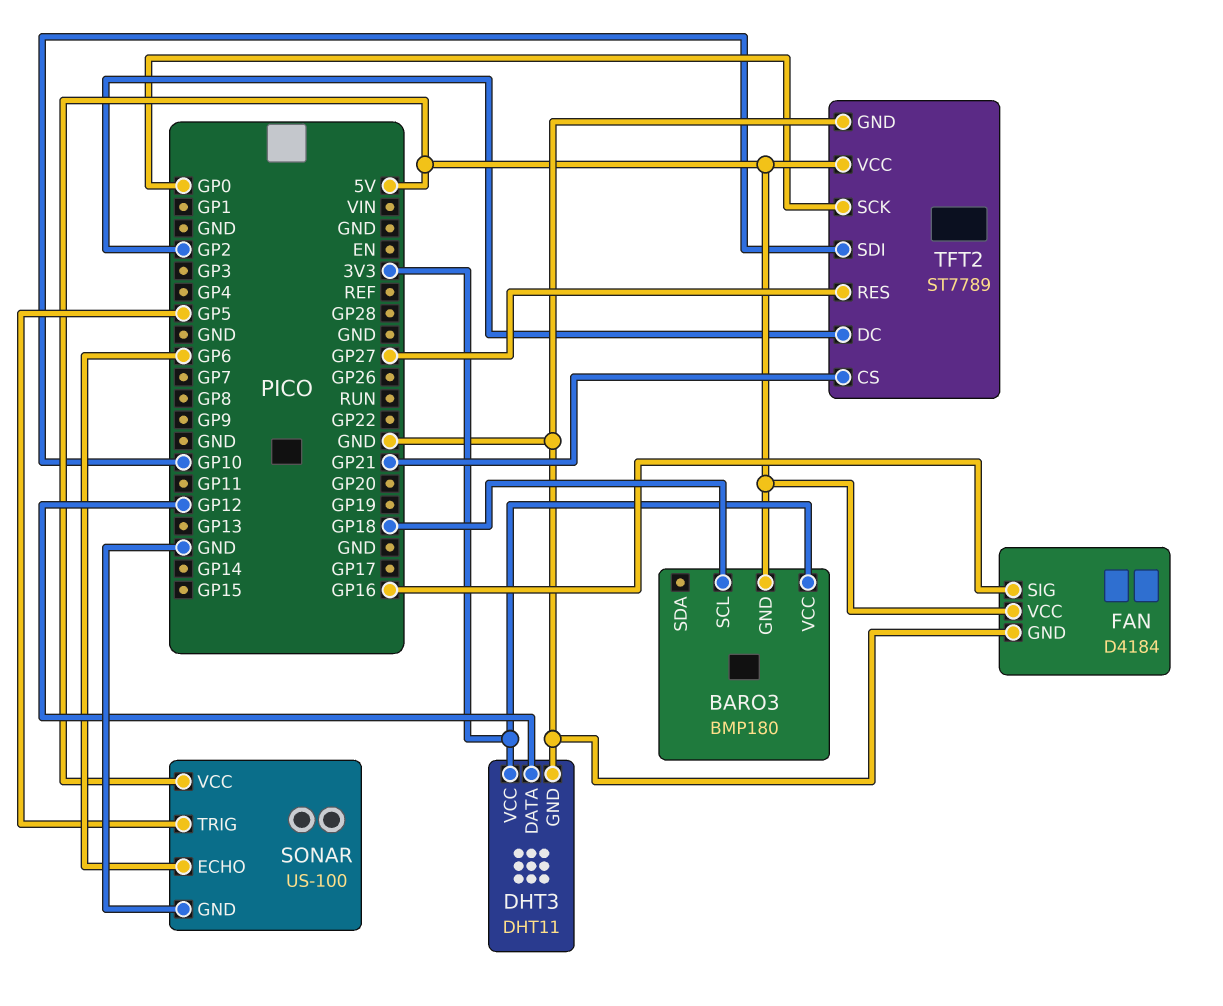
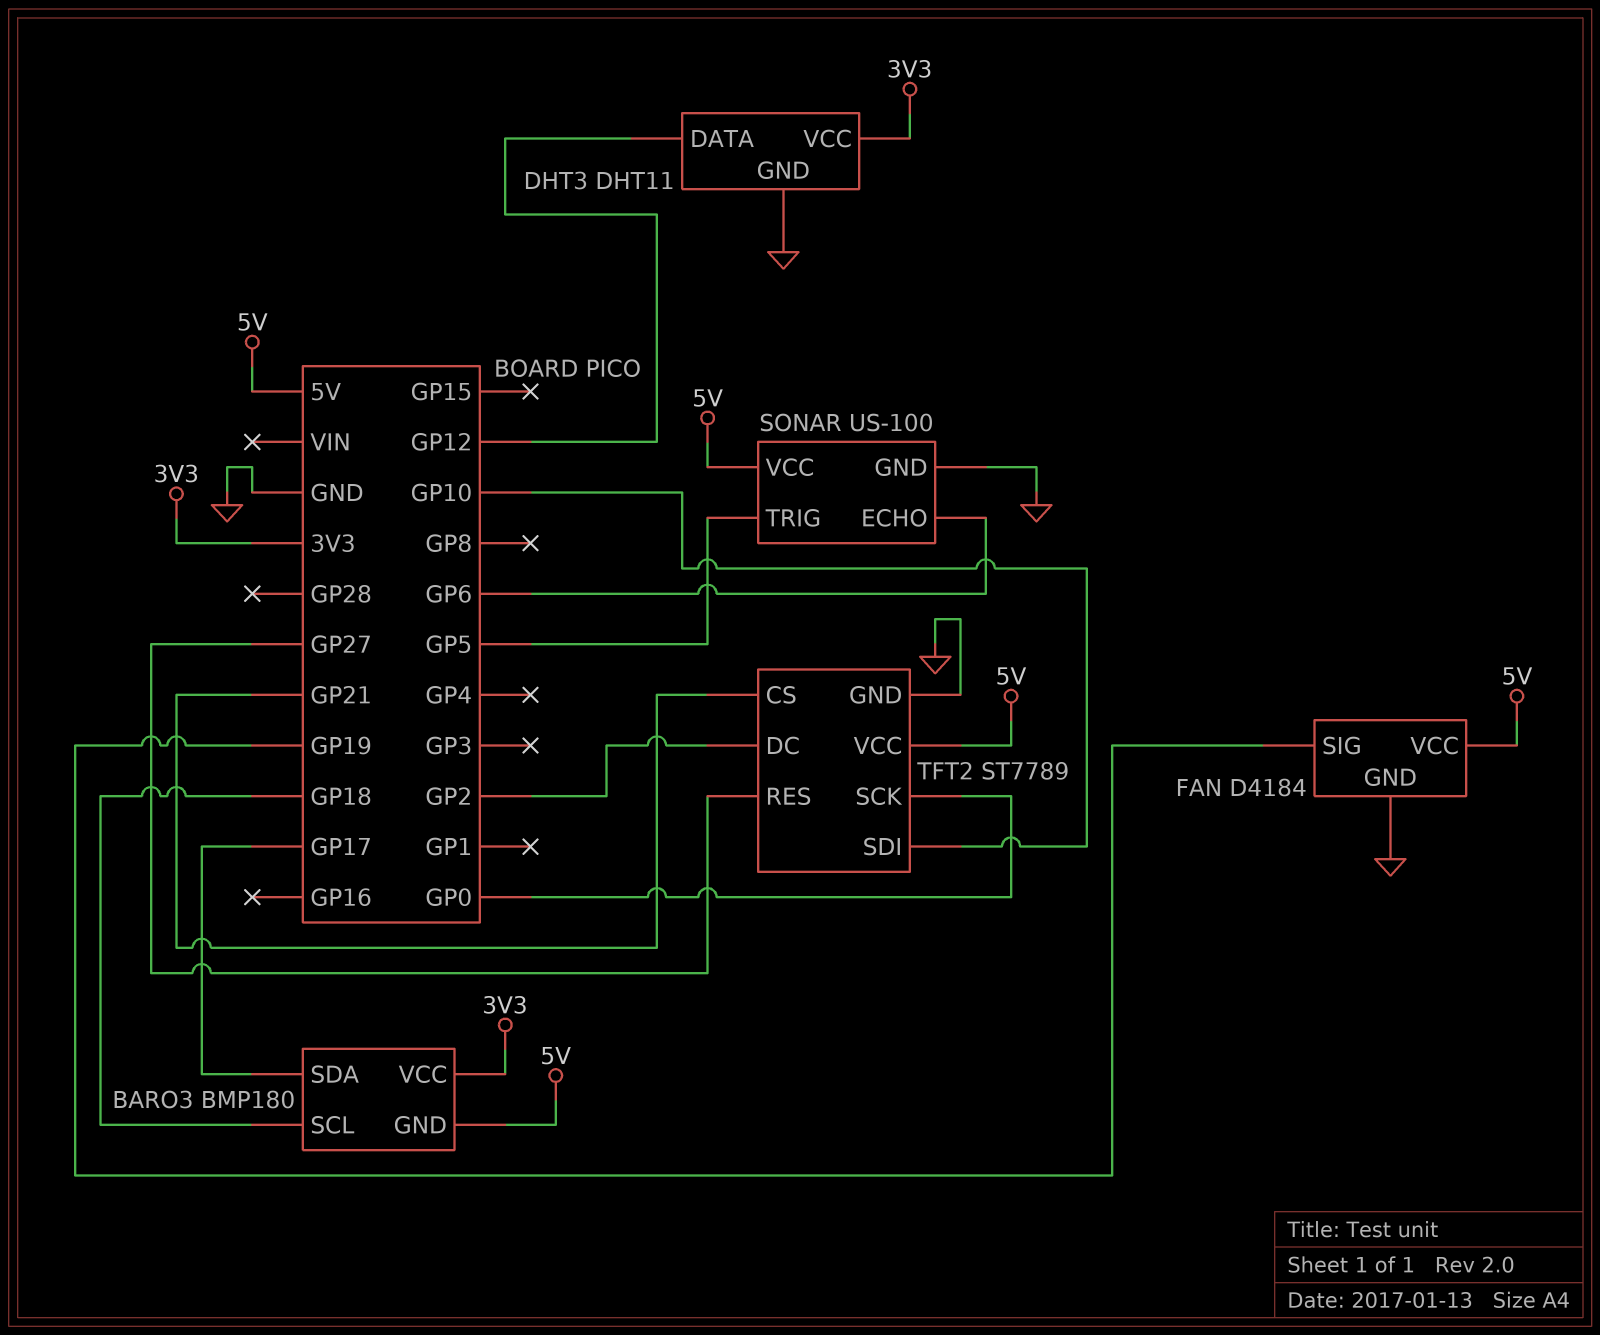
BARO3 pin SDA: none -> GP17
FAN pin SIG: GP16 -> GP19

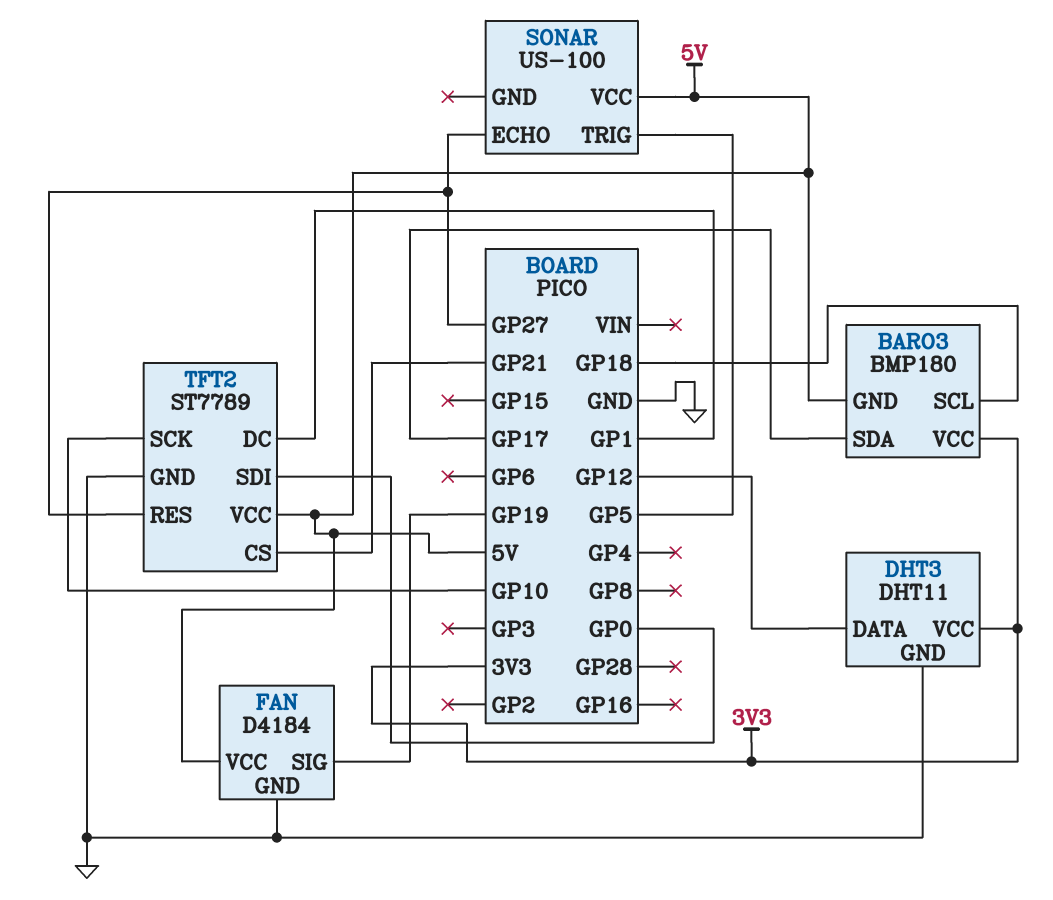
SONAR pin ECHO: GP6 -> GP27
SONAR pin GND: GND -> none
TFT2 pin DC: GP2 -> GP1
TFT2 pin SCK: GP0 -> GP10
TFT2 pin SDI: GP10 -> GP0

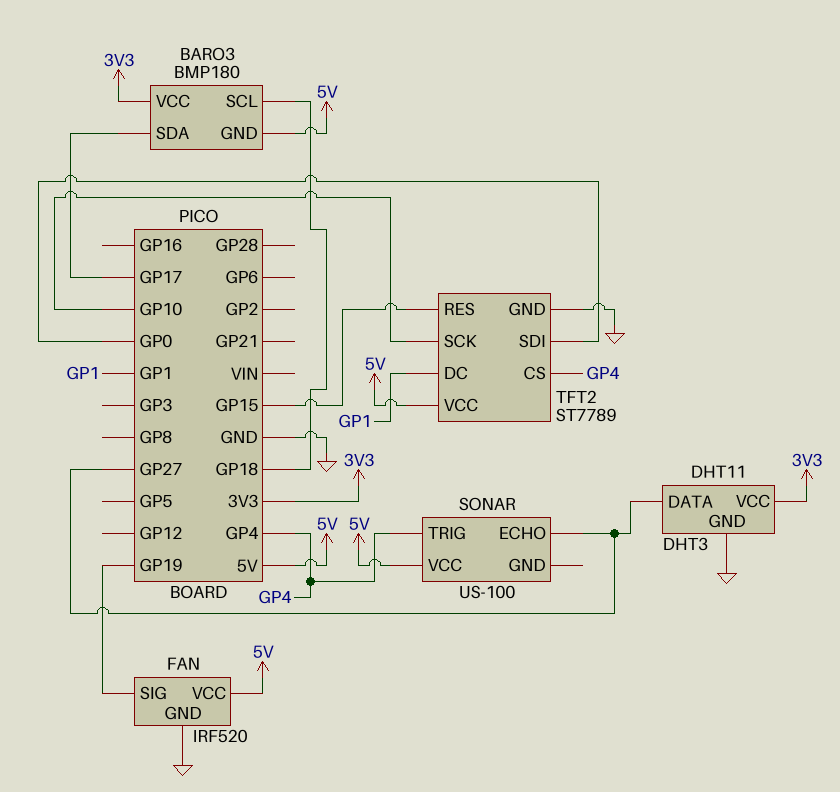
DHT3 pin DATA: GP12 -> GP27
FAN: D4184 -> IRF520
SONAR pin TRIG: GP5 -> GP4
TFT2 pin CS: GP21 -> GP4
TFT2 pin RES: GP27 -> GP15

